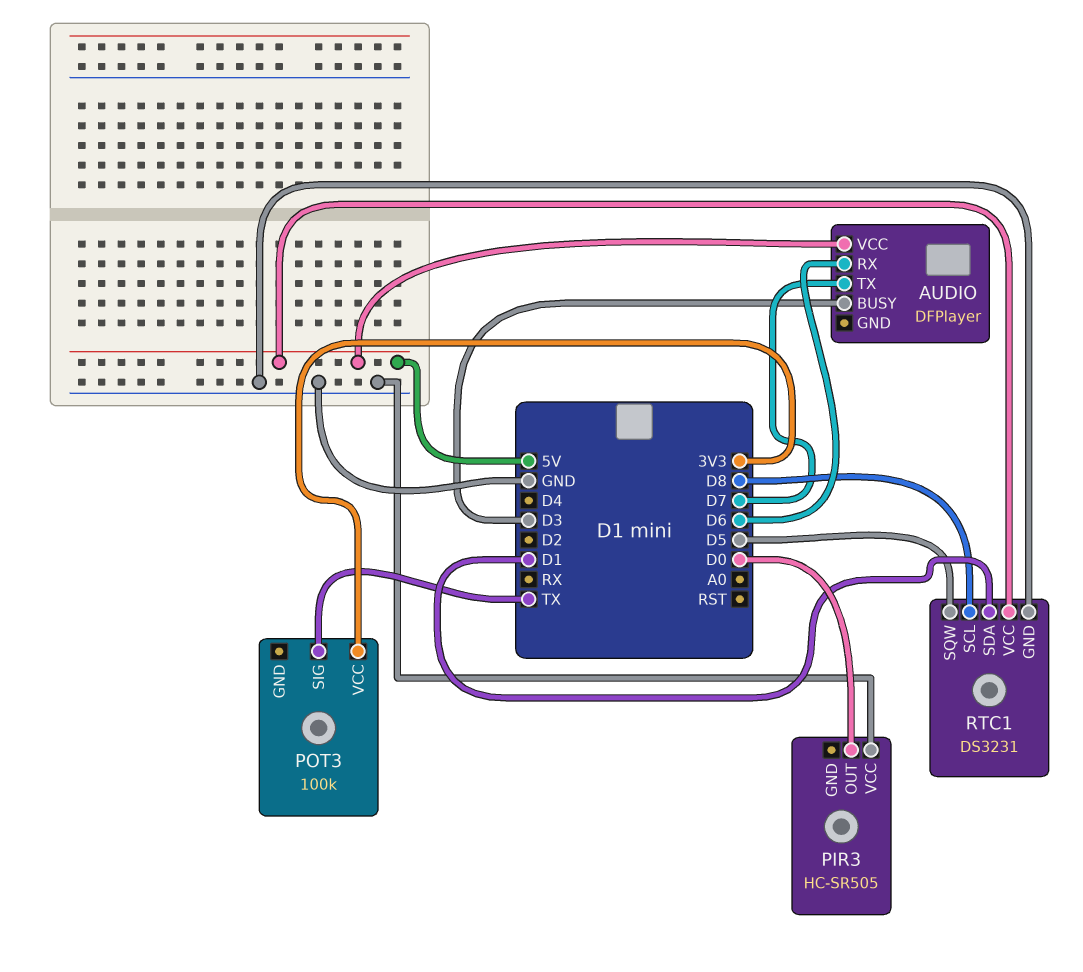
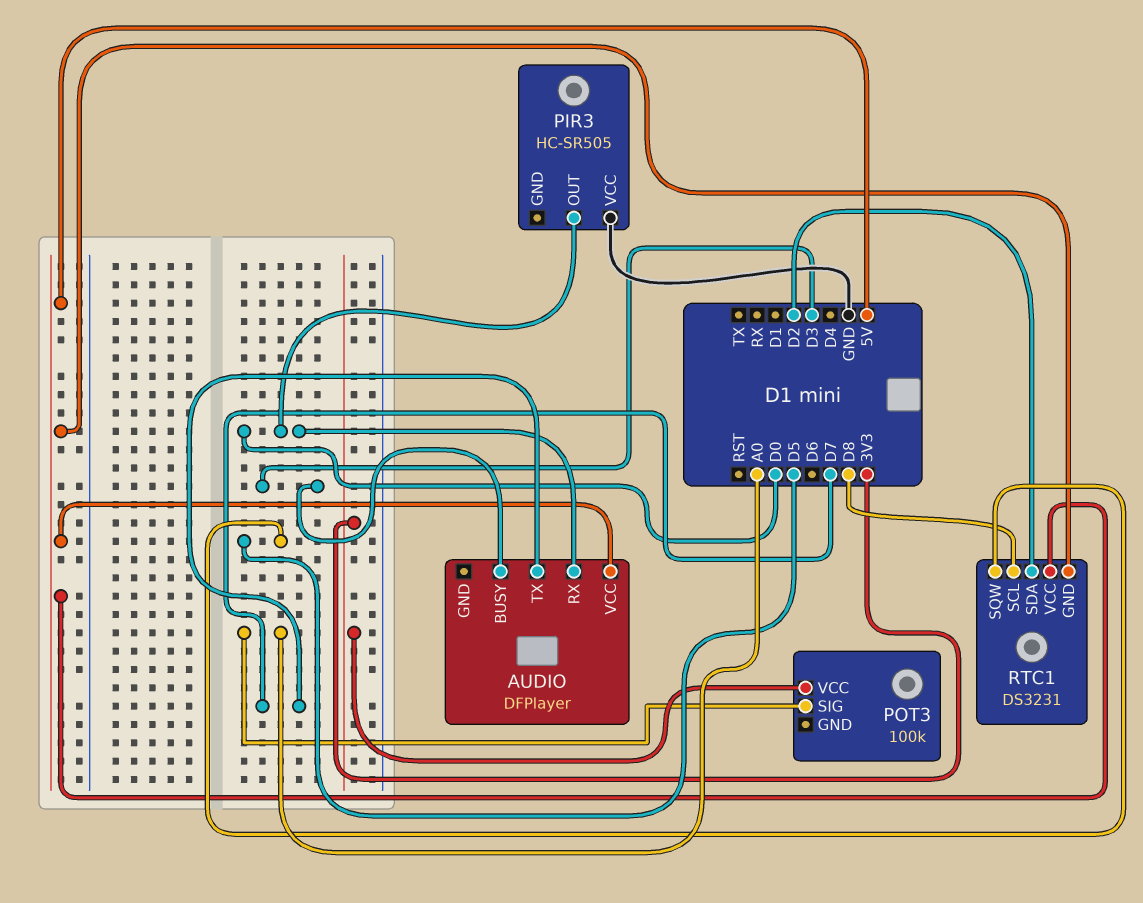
AUDIO pin RX: D6 -> D0
POT3 pin SIG: TX -> A0
RTC1 pin GND: GND -> 5V
RTC1 pin SDA: D1 -> D2

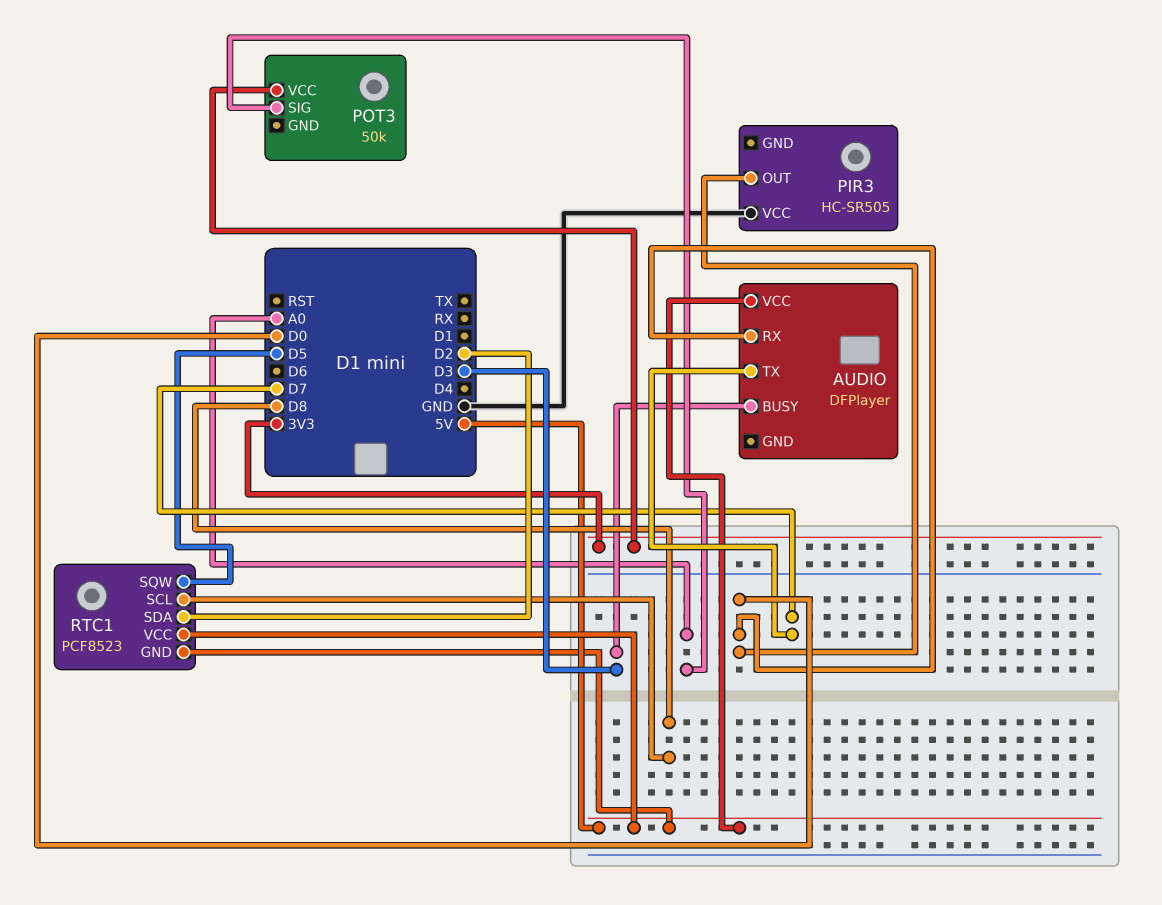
POT3: 100k -> 50k
RTC1: DS3231 -> PCF8523

